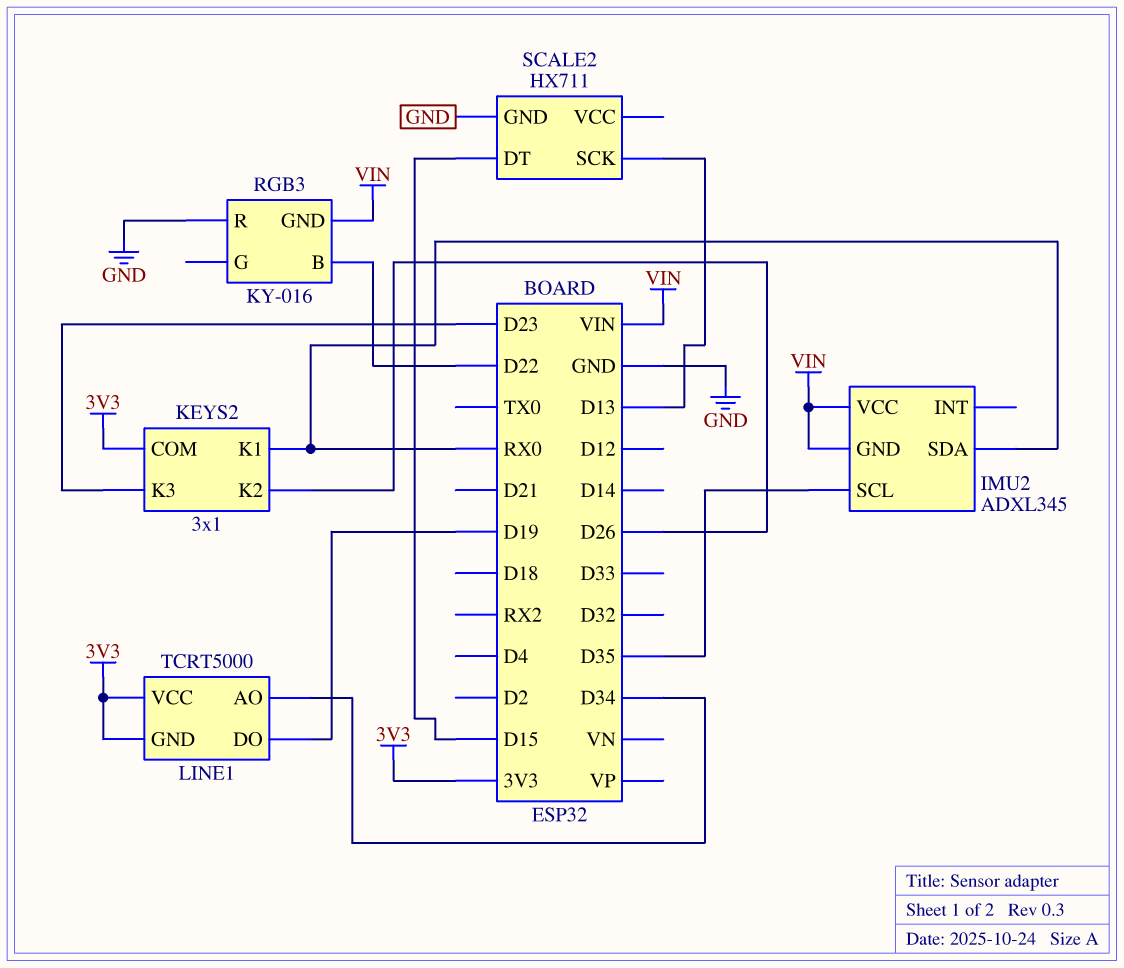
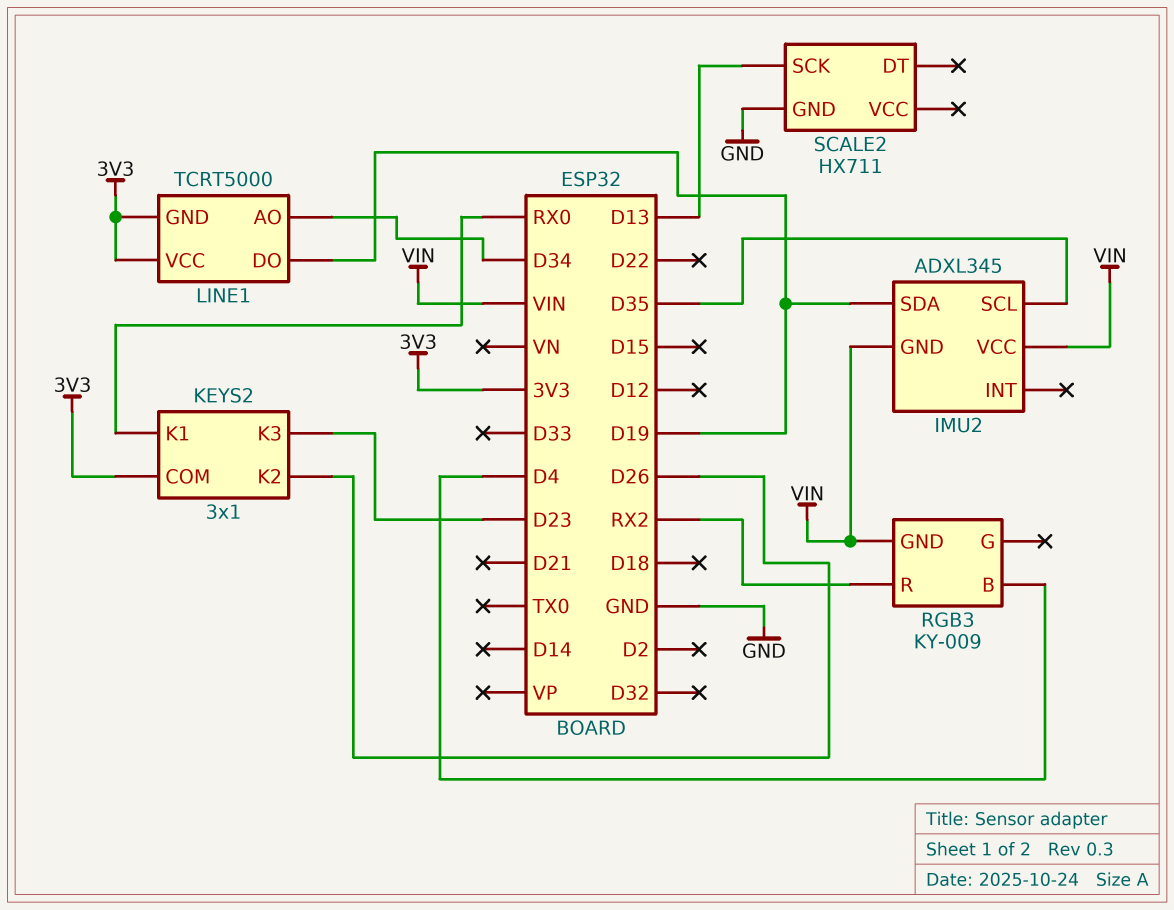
IMU2 pin SDA: RX0 -> D19
RGB3: KY-016 -> KY-009
RGB3 pin B: D22 -> D4
RGB3 pin R: GND -> RX2
SCALE2 pin DT: D15 -> none

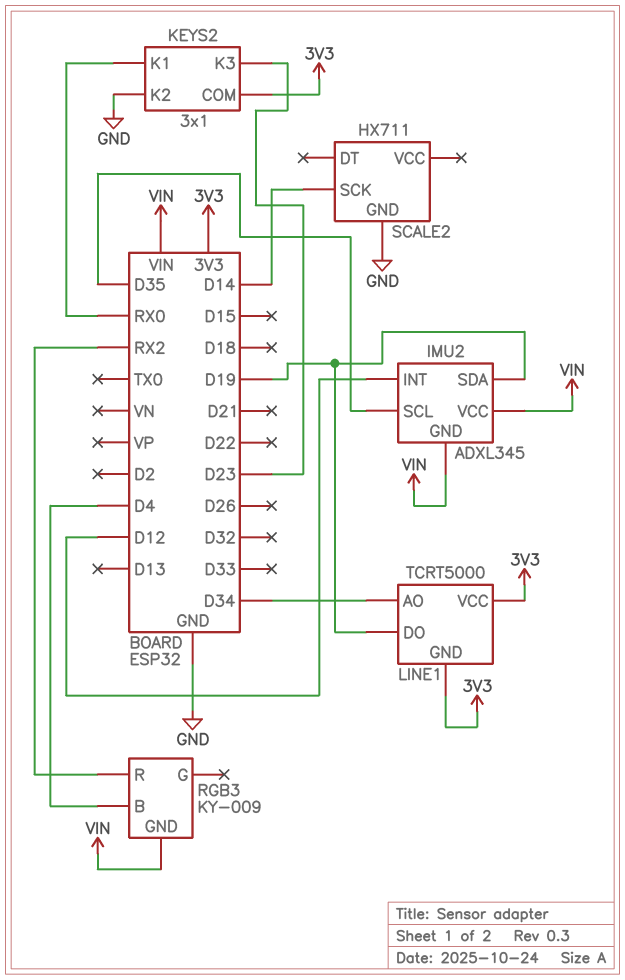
IMU2 pin INT: none -> D12
KEYS2 pin K2: D26 -> GND
SCALE2 pin SCK: D13 -> D14

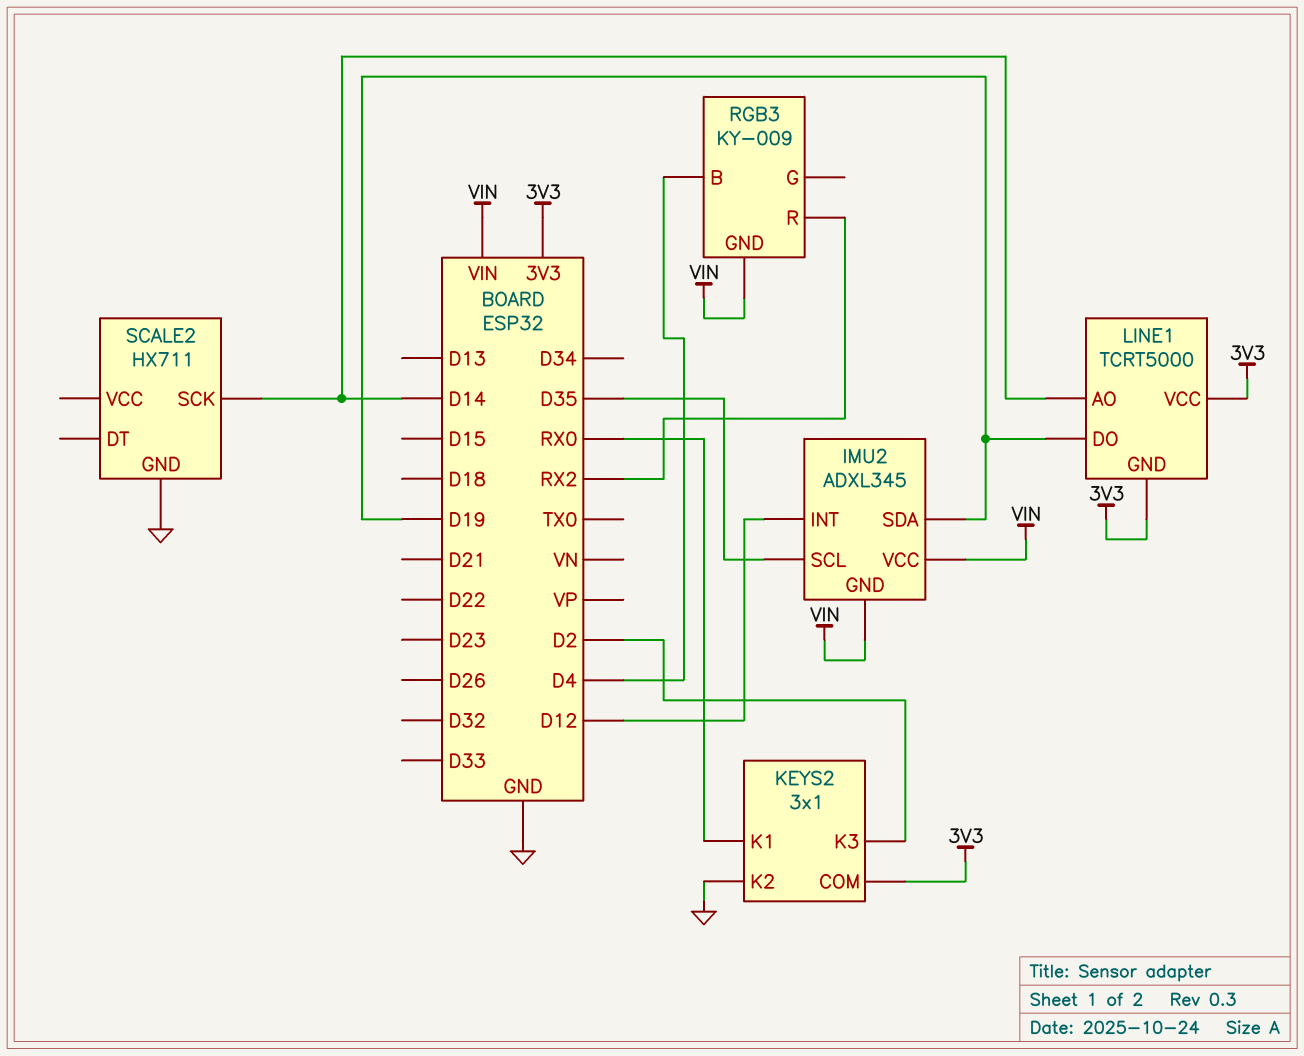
KEYS2 pin K3: D23 -> D2
LINE1 pin AO: D34 -> D14

